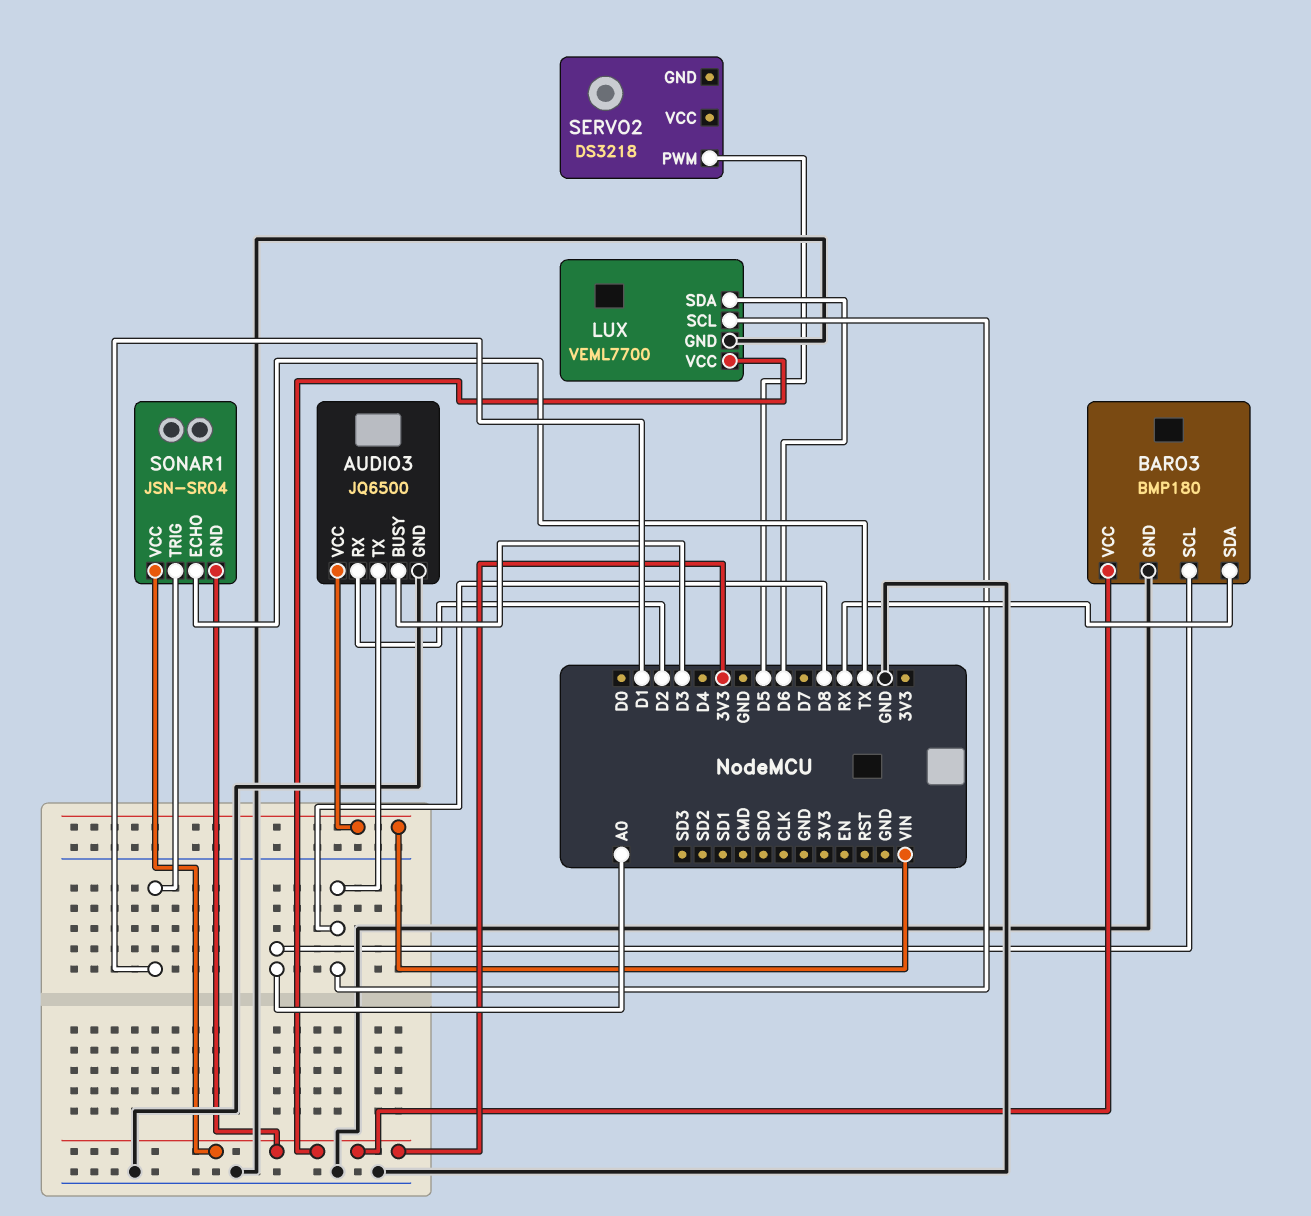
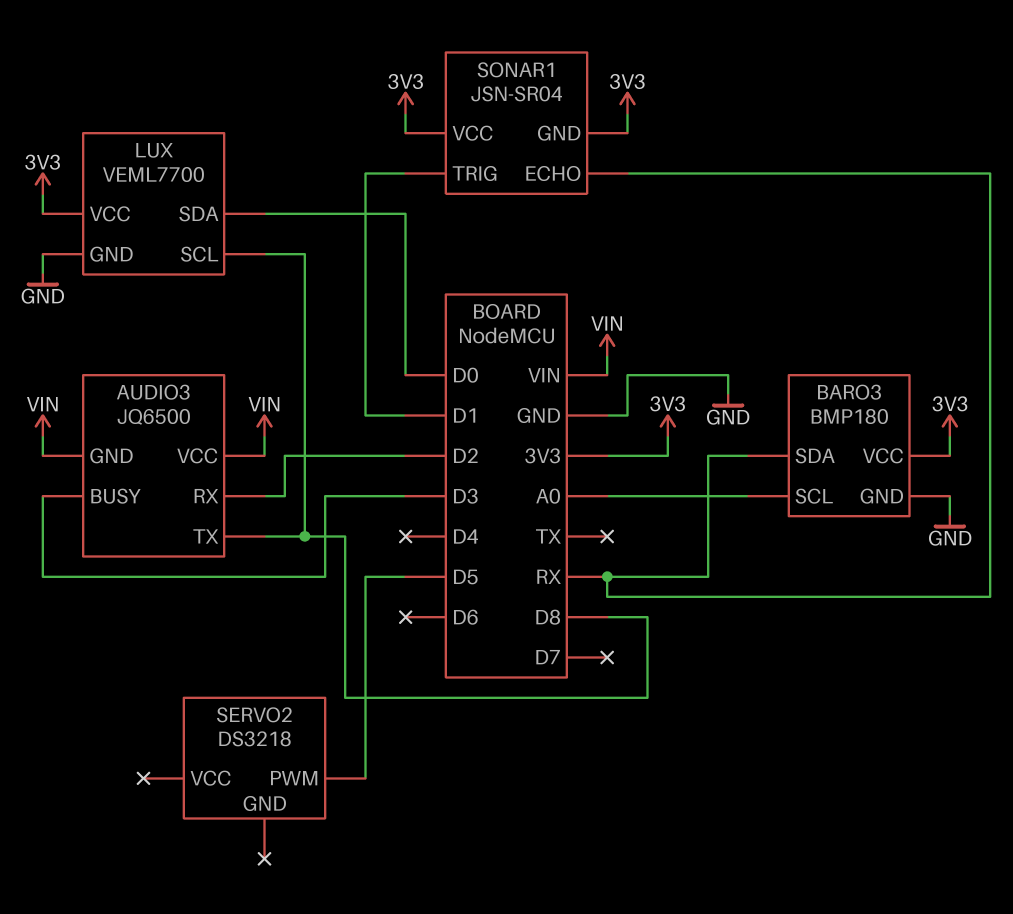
AUDIO3 pin GND: GND -> VIN
LUX pin SDA: D6 -> D0
SONAR1 pin ECHO: TX -> RX

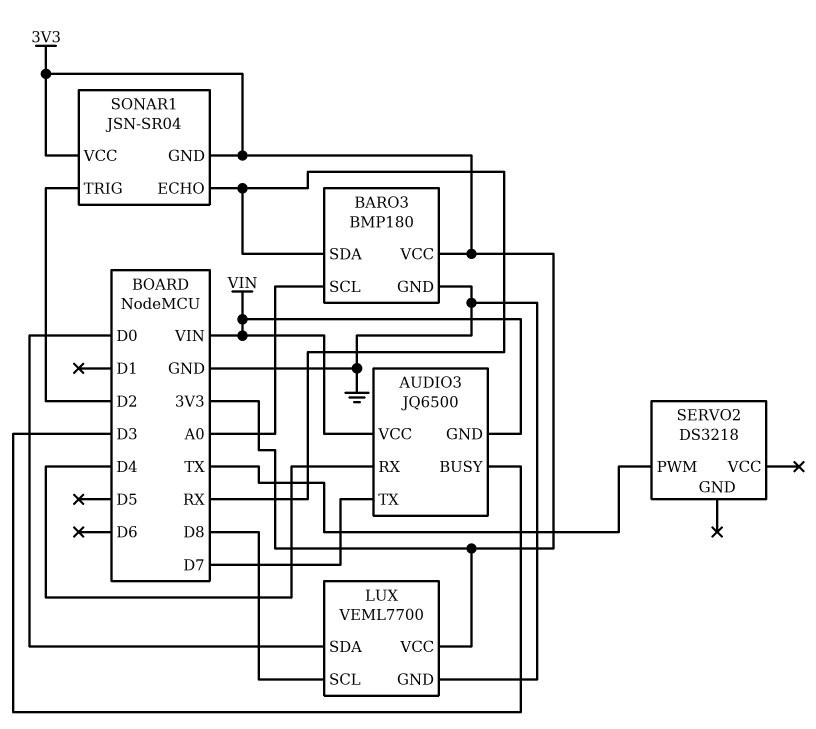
AUDIO3 pin RX: D2 -> D4
AUDIO3 pin TX: D8 -> D7
SERVO2 pin PWM: D5 -> TX
SONAR1 pin TRIG: D1 -> D2

